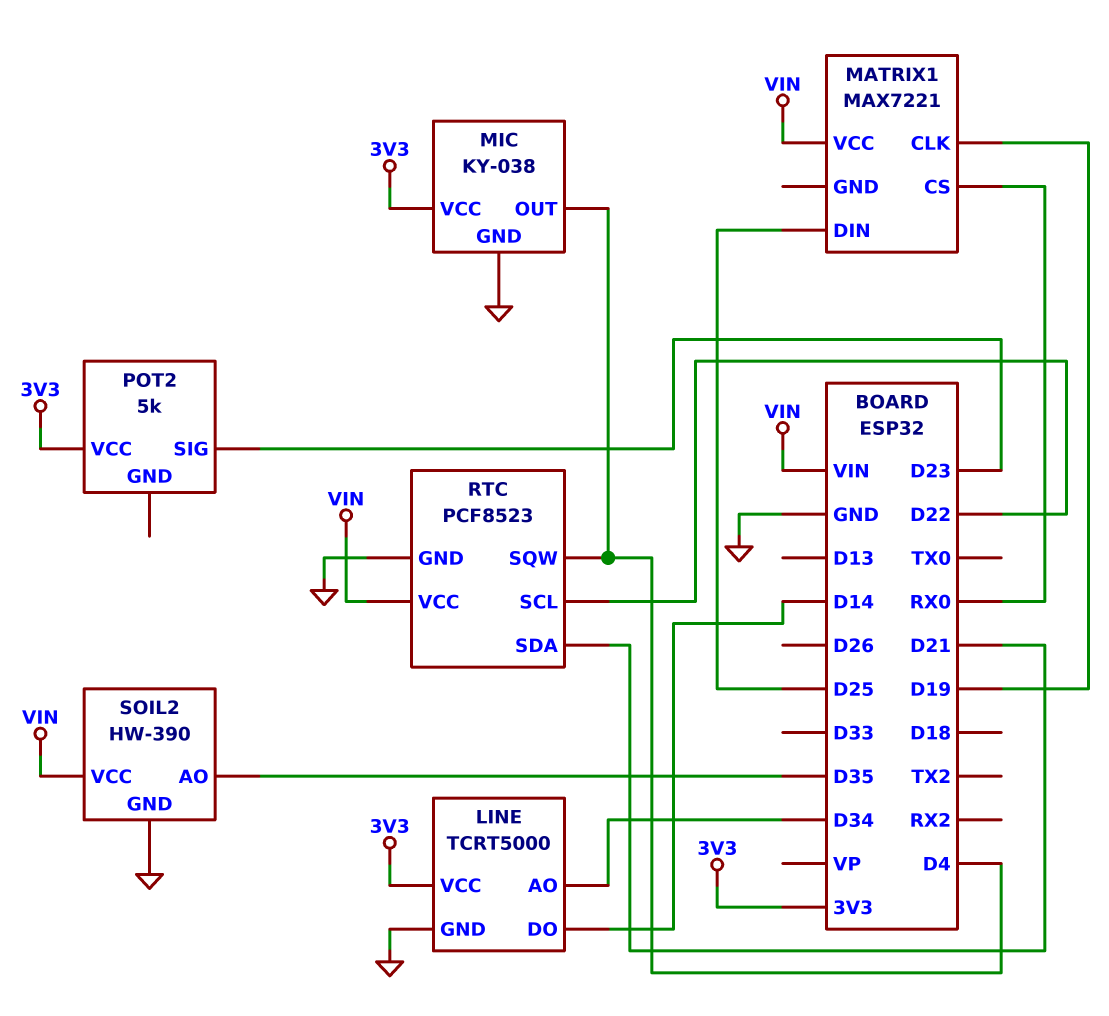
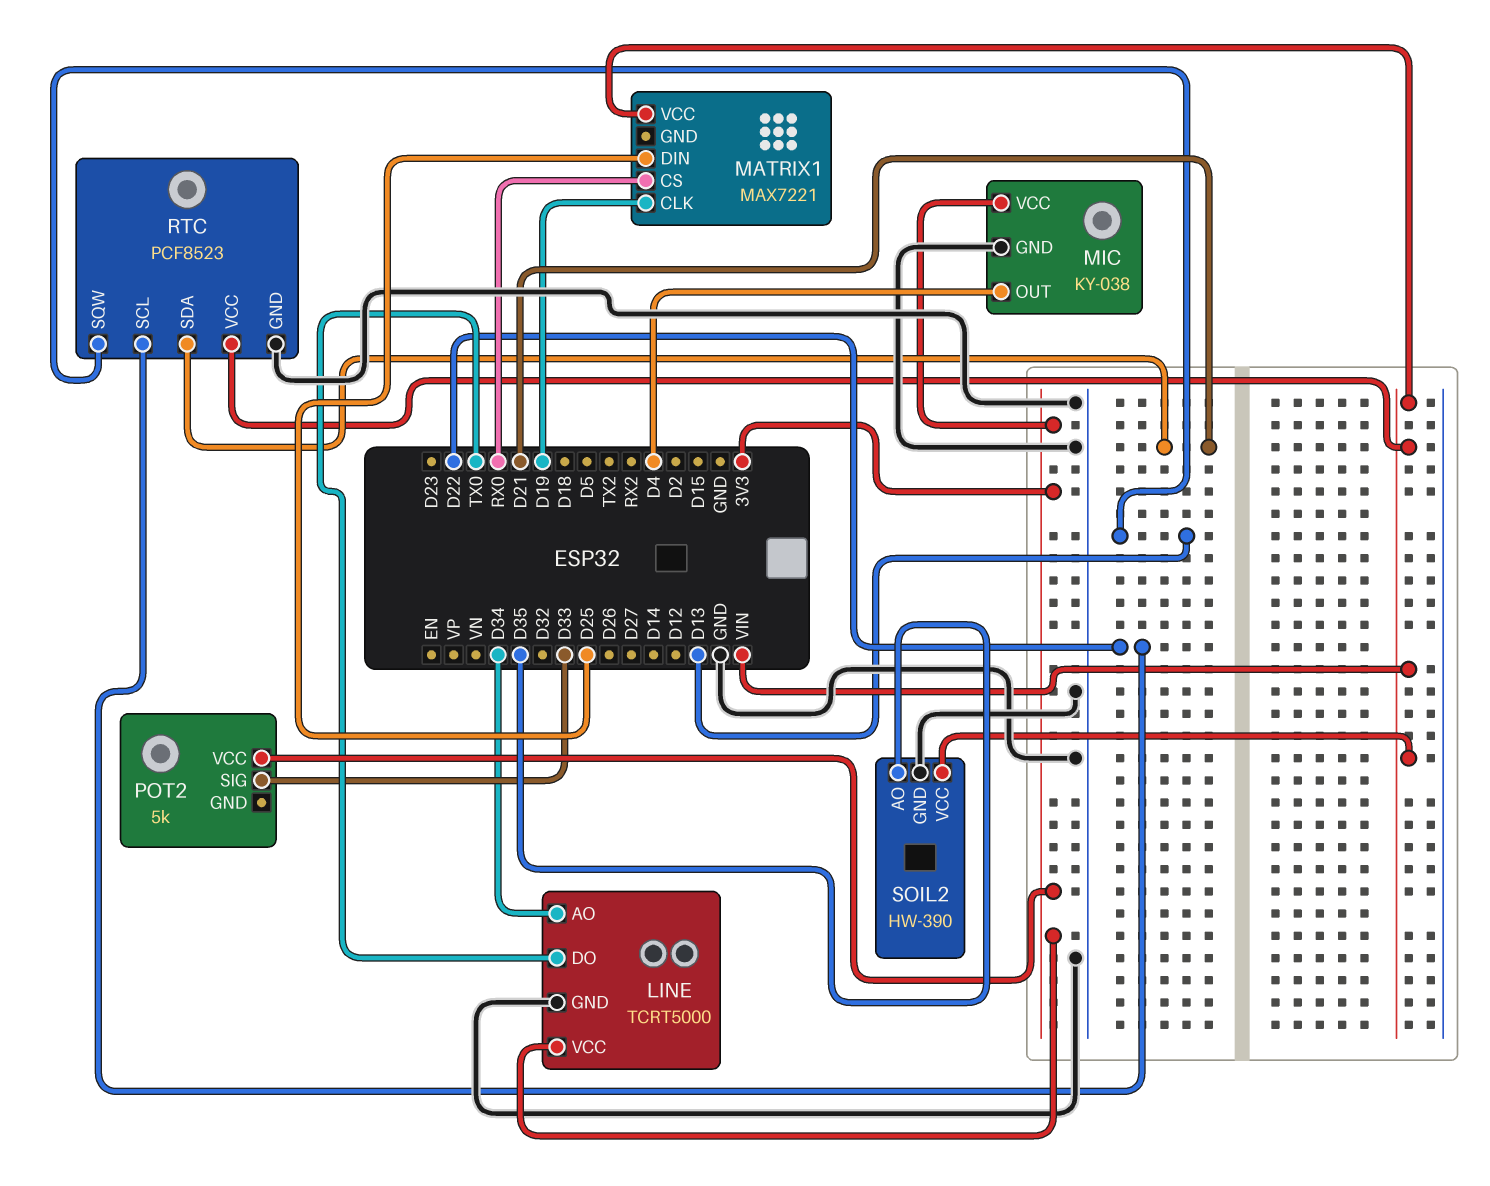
LINE pin DO: D14 -> TX0
POT2 pin SIG: D23 -> D33
RTC pin SQW: D4 -> D13

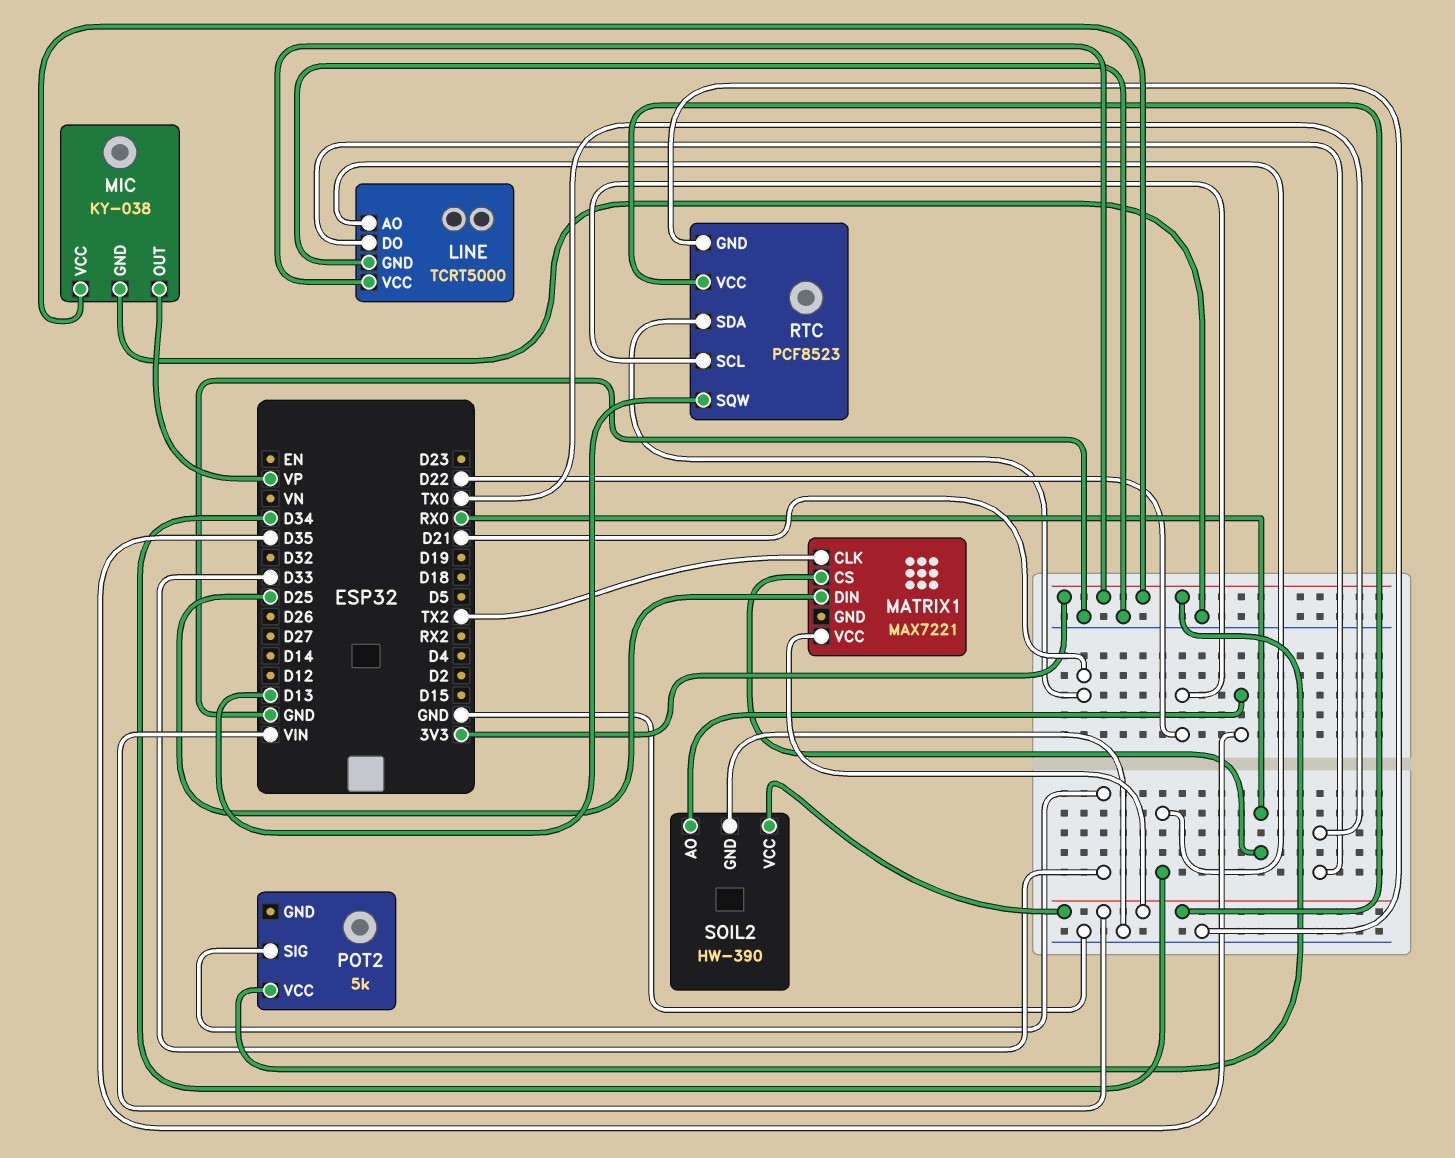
MATRIX1 pin CLK: D19 -> TX2
MIC pin OUT: D4 -> VP

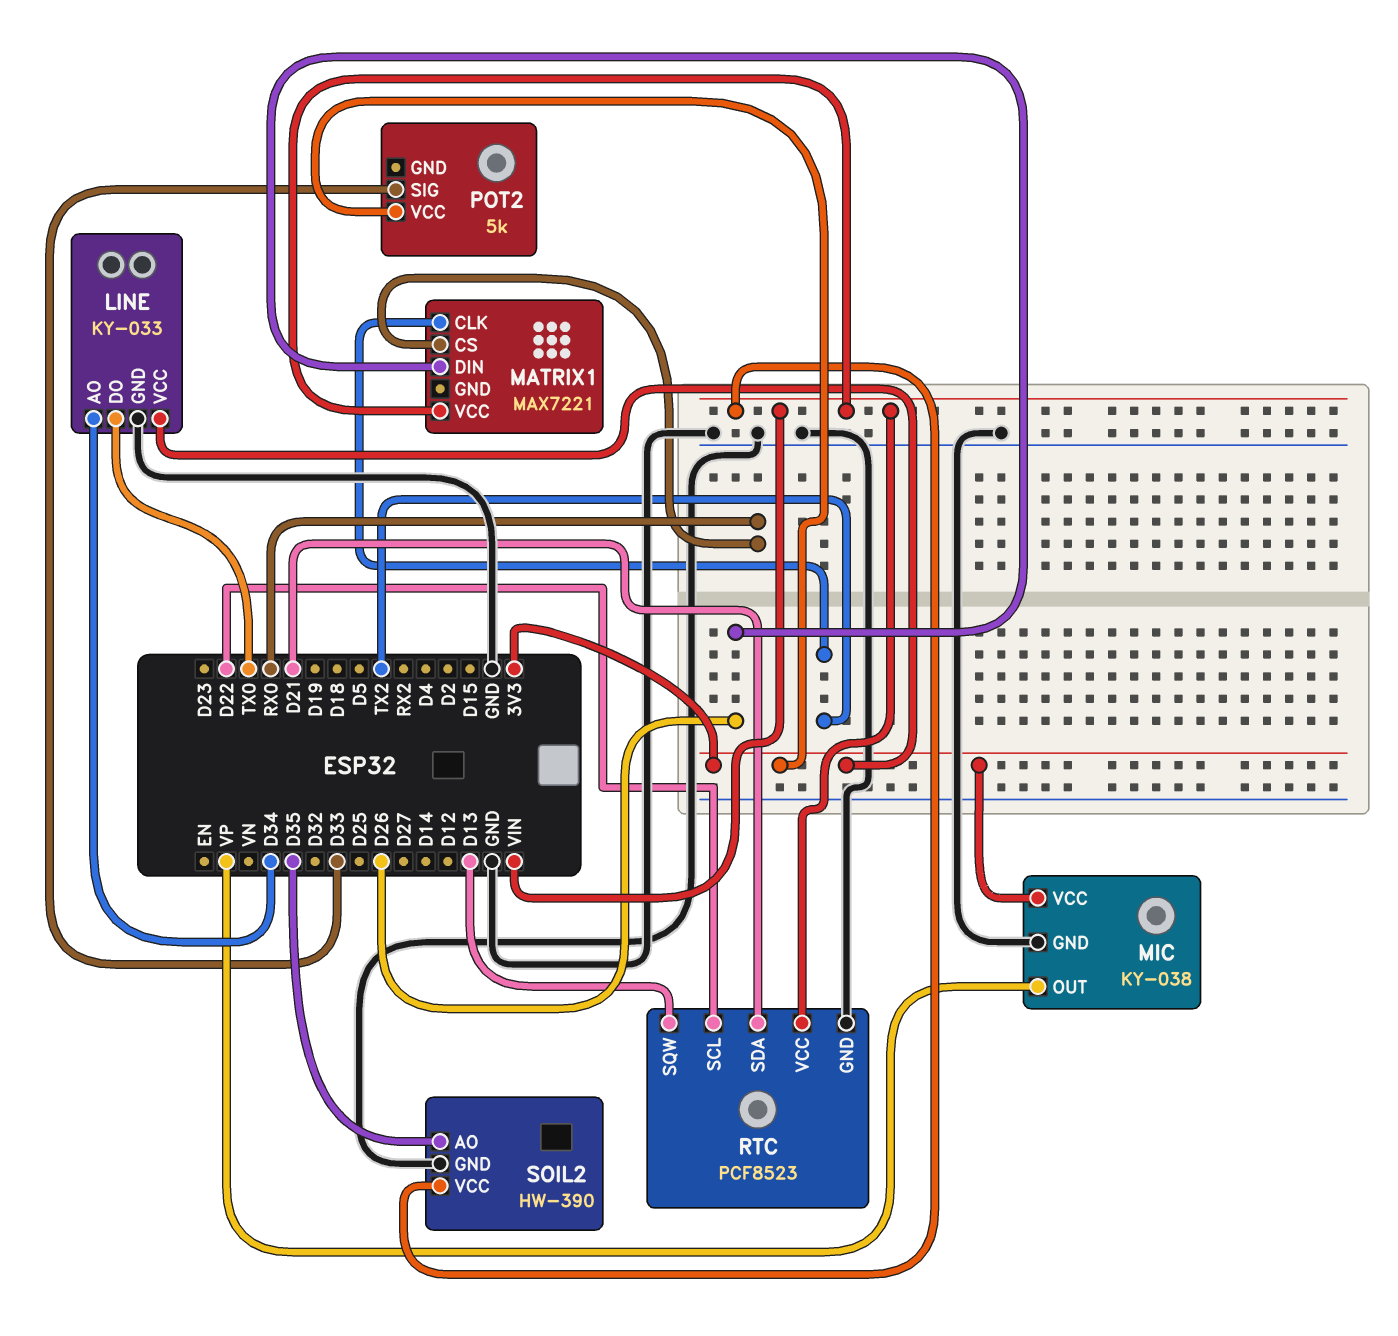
LINE: TCRT5000 -> KY-033
MATRIX1 pin DIN: D25 -> D26

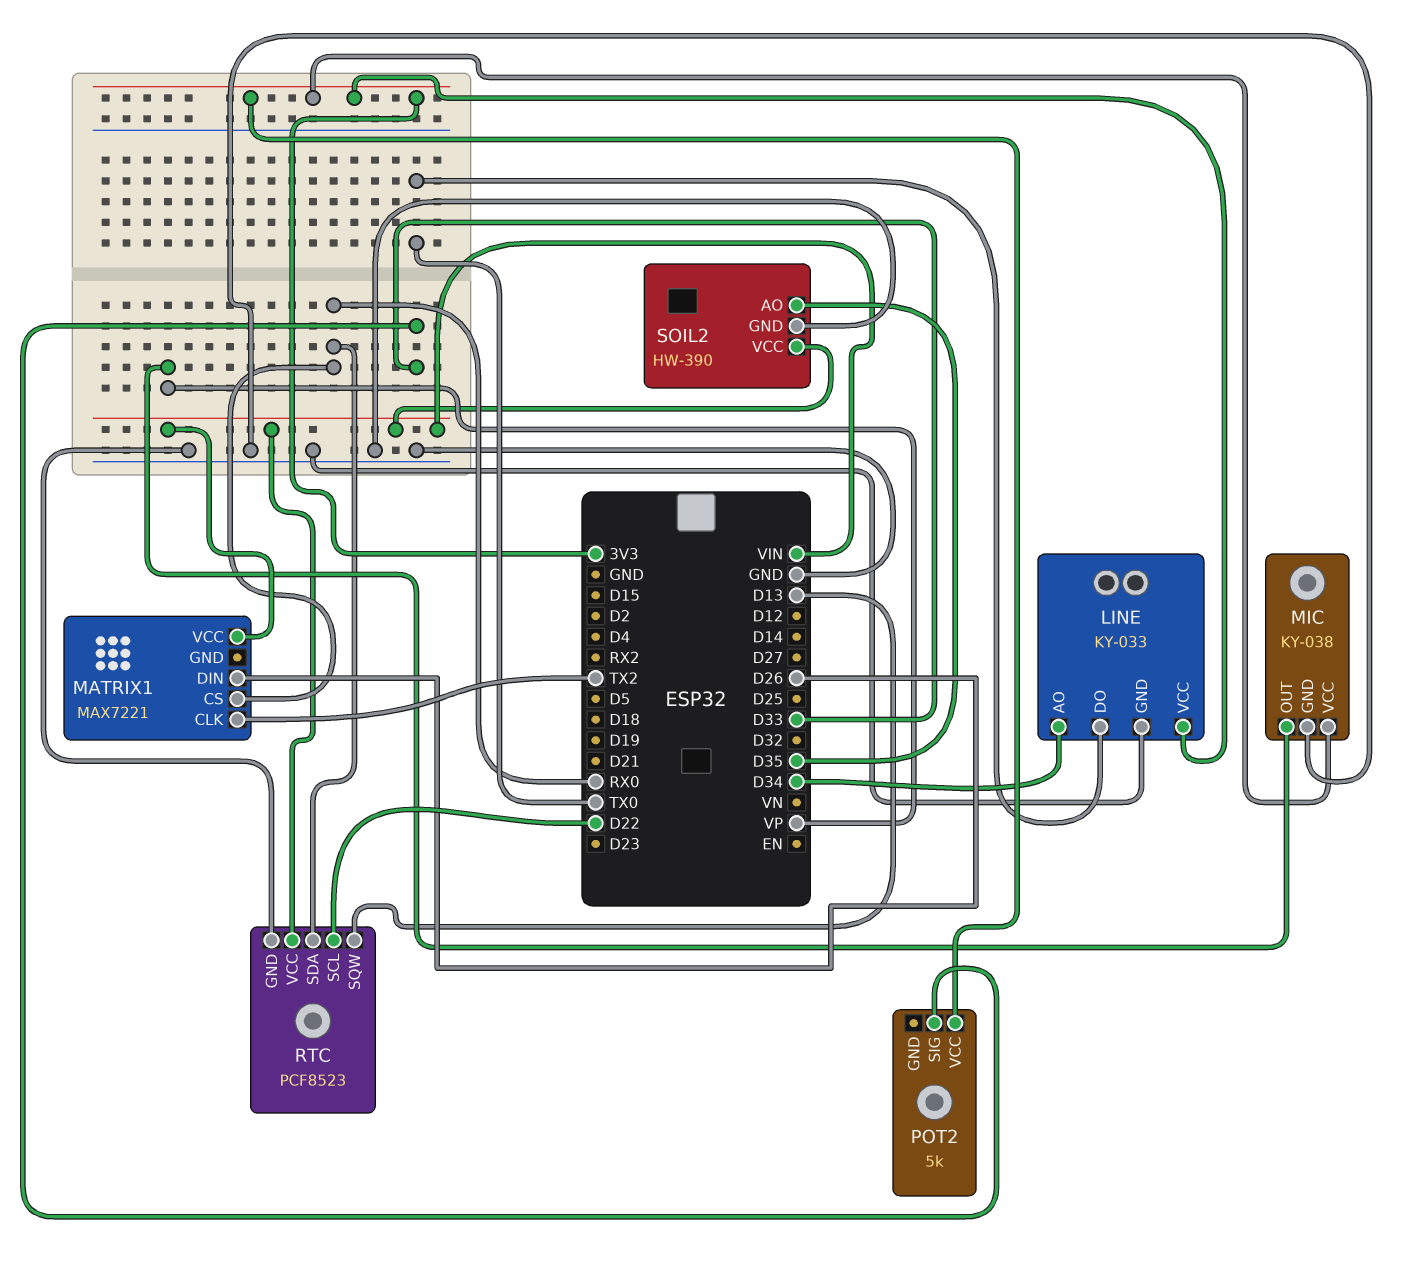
RTC pin SDA: D21 -> RX0

